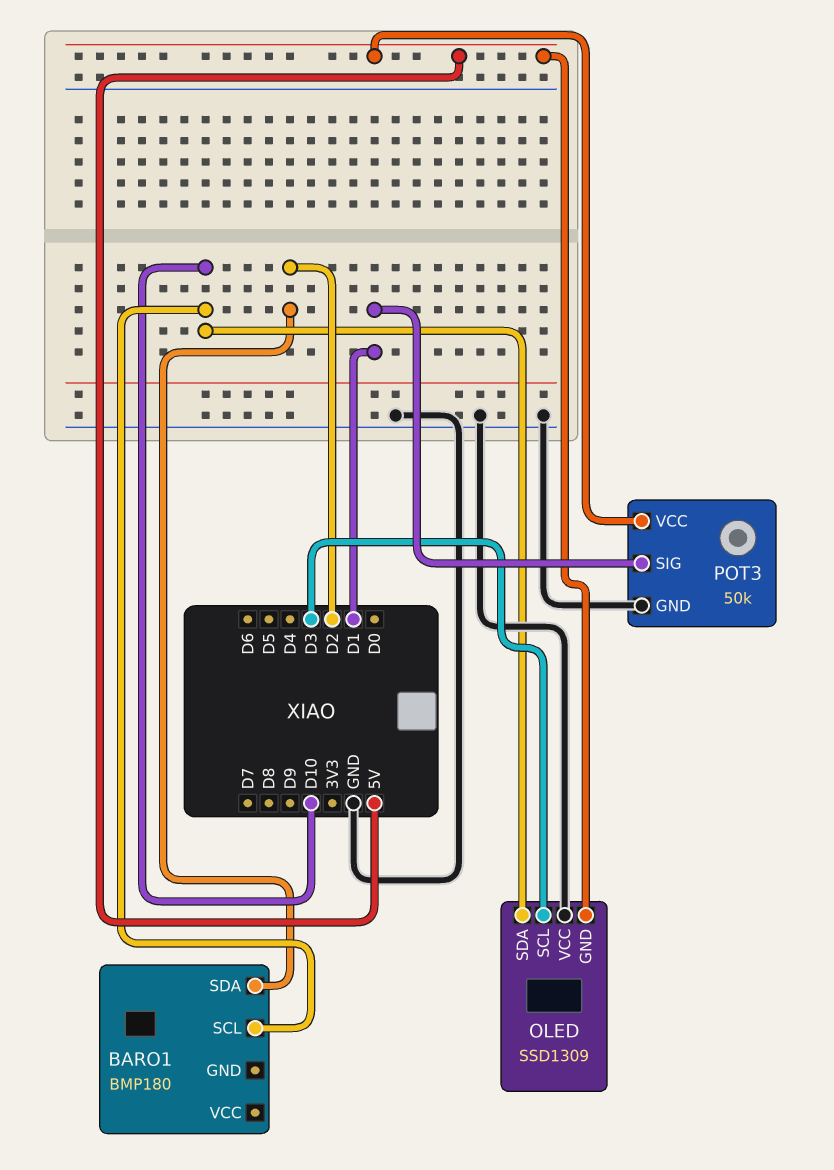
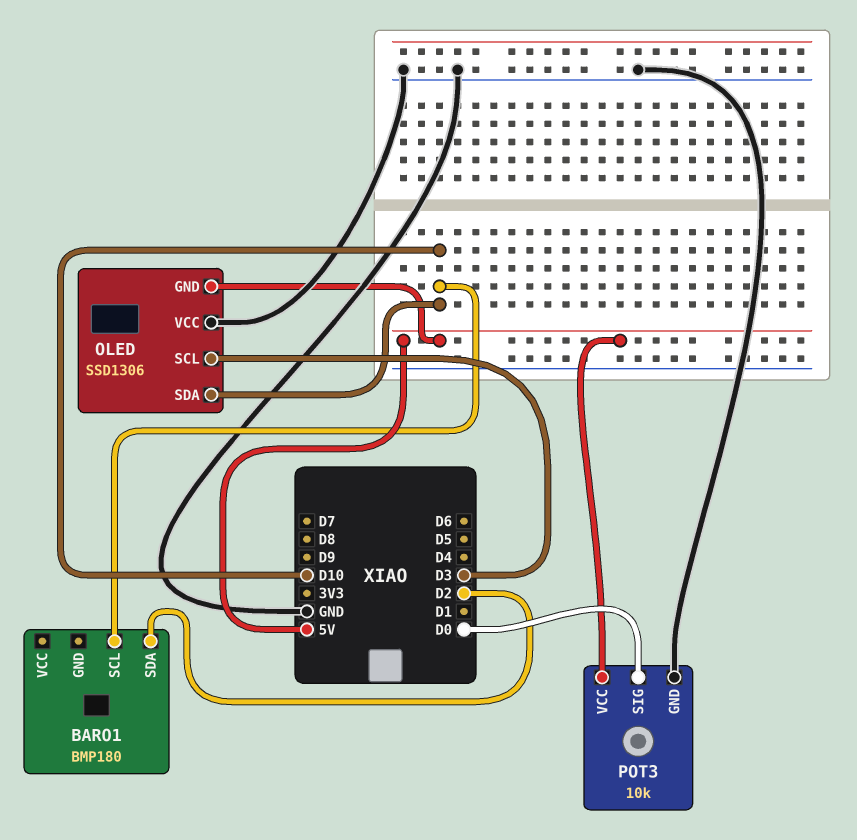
OLED: SSD1309 -> SSD1306
POT3: 50k -> 10k
POT3 pin SIG: D1 -> D0

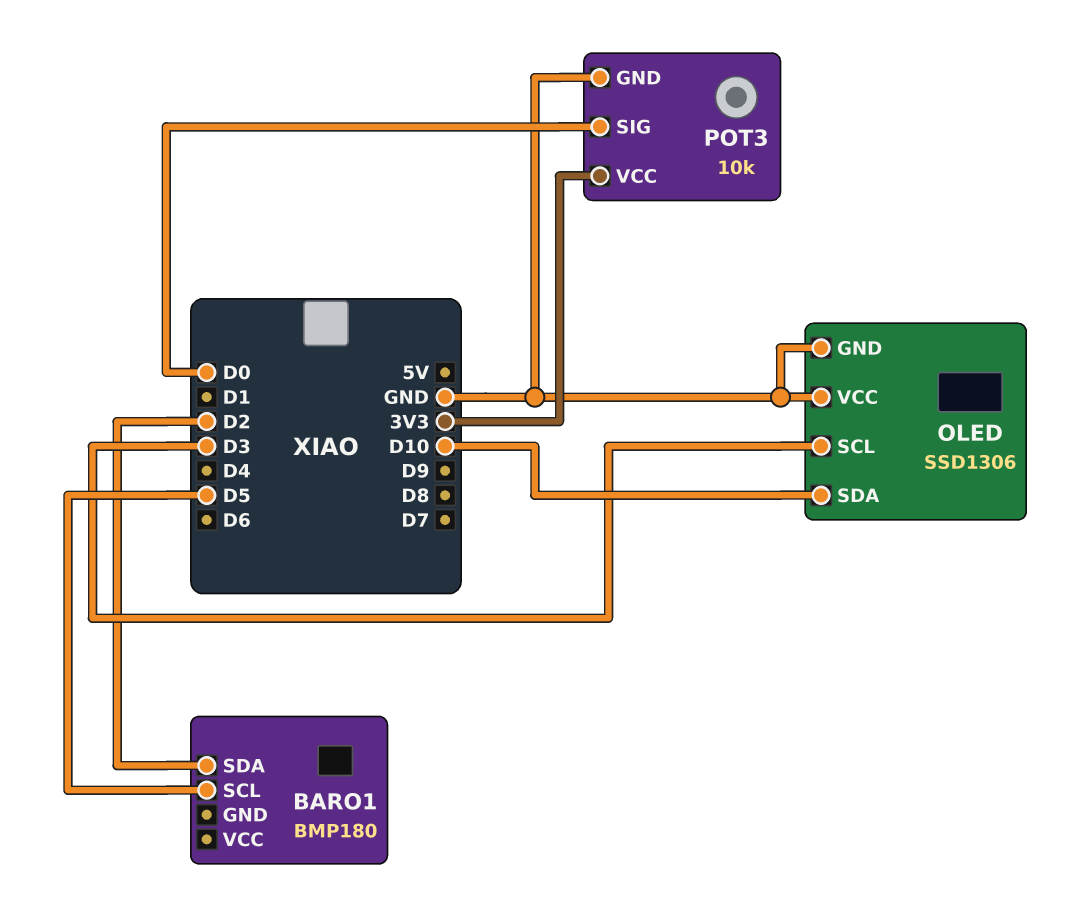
BARO1 pin SCL: D10 -> D5
OLED pin GND: 5V -> GND
POT3 pin VCC: 5V -> 3V3

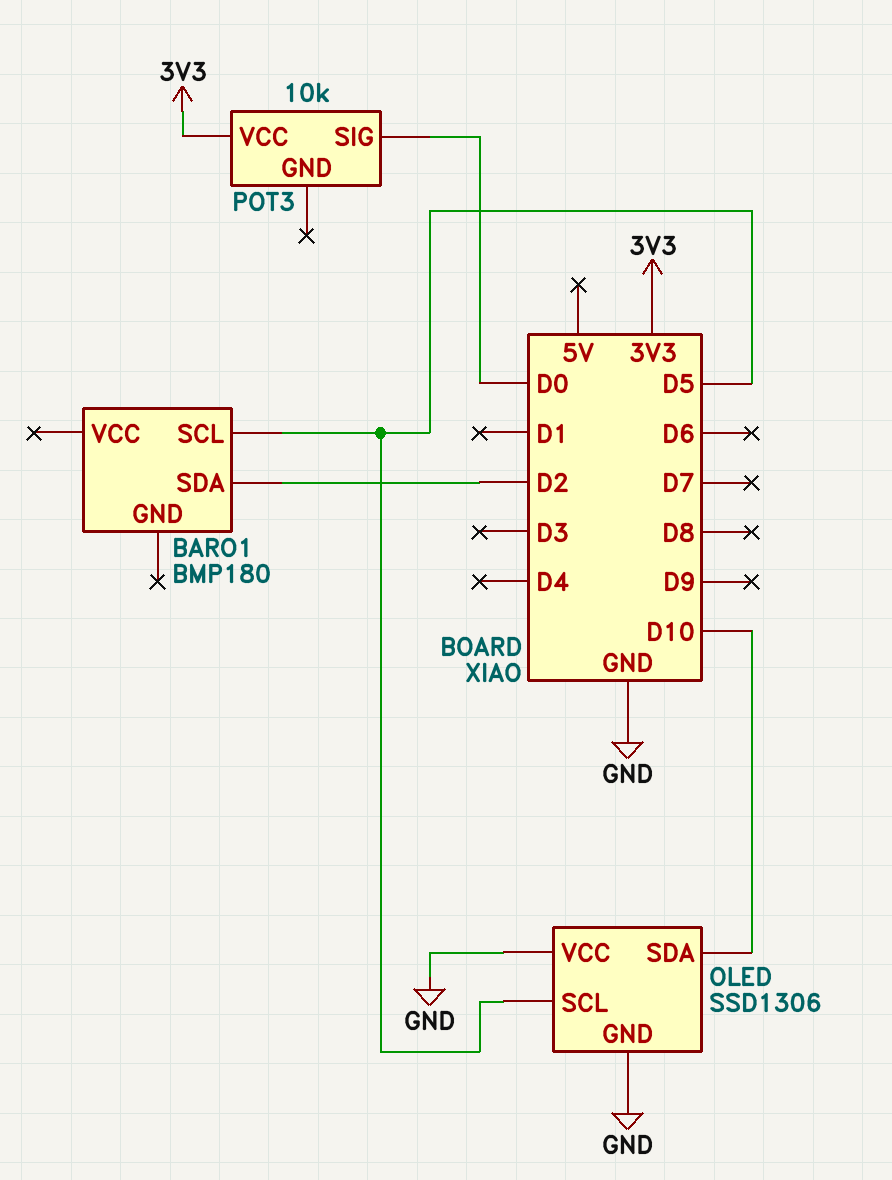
OLED pin SCL: D3 -> D5
POT3 pin GND: GND -> none

